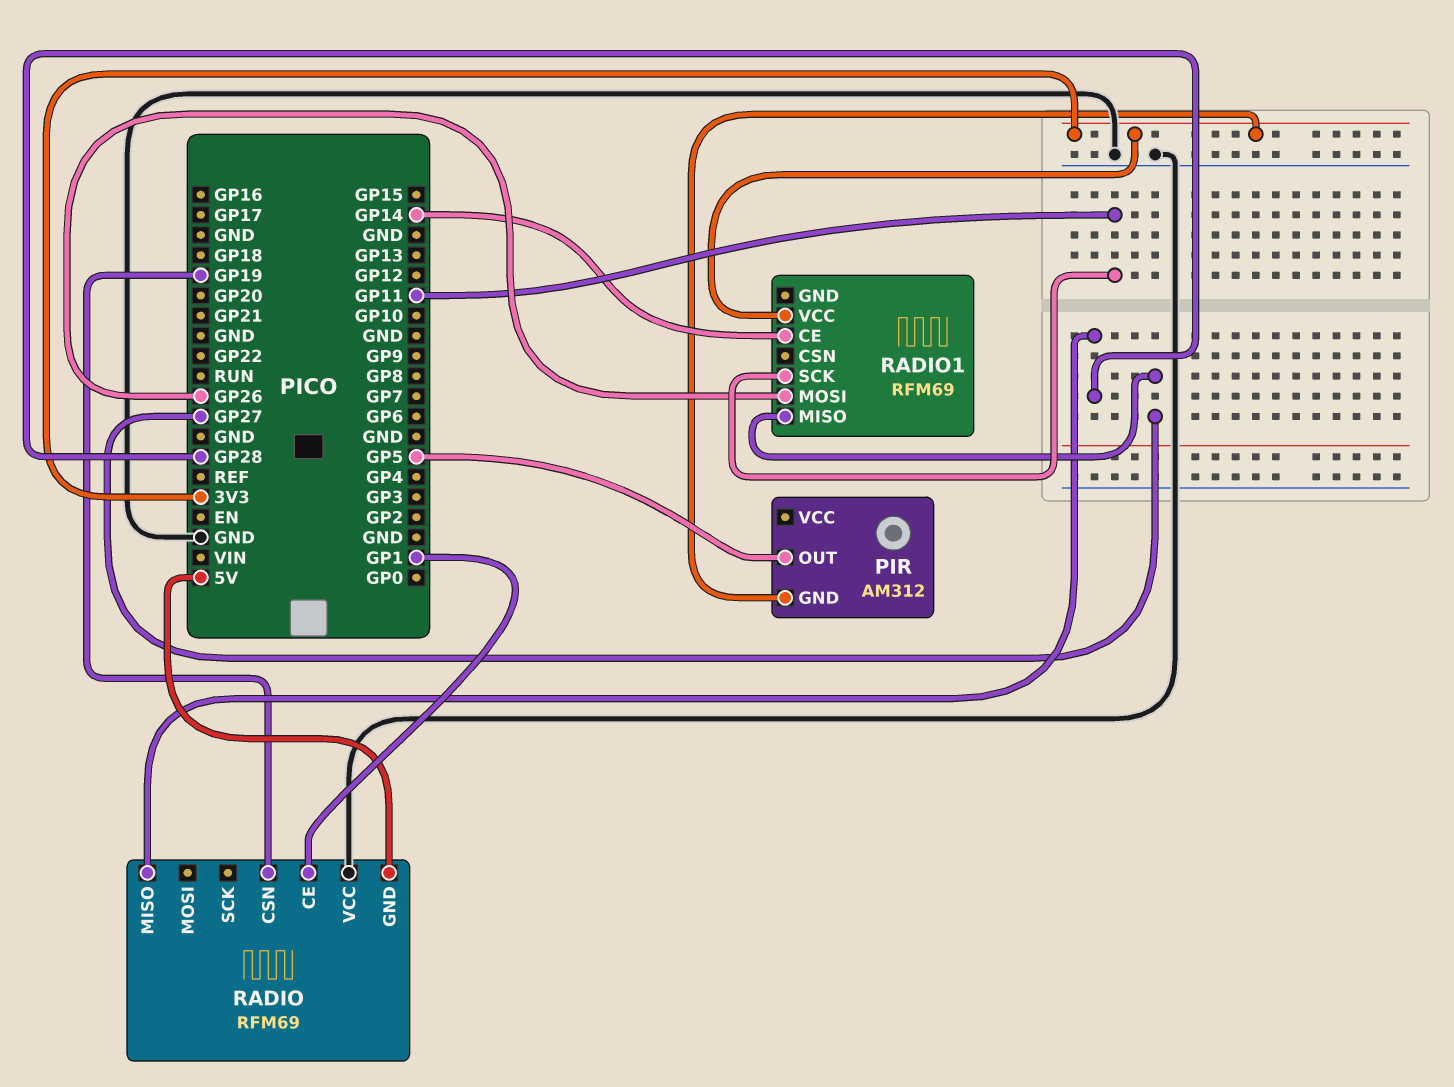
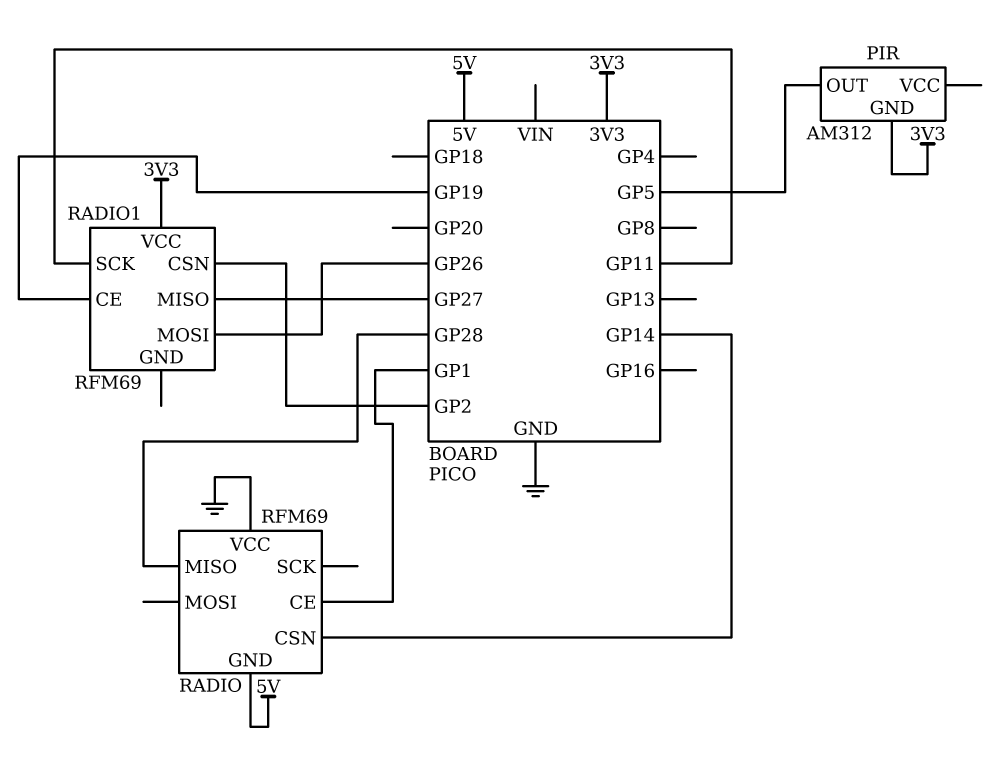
RADIO pin CSN: GP19 -> GP14
RADIO1 pin CE: GP14 -> GP19
RADIO1 pin CSN: none -> GP2

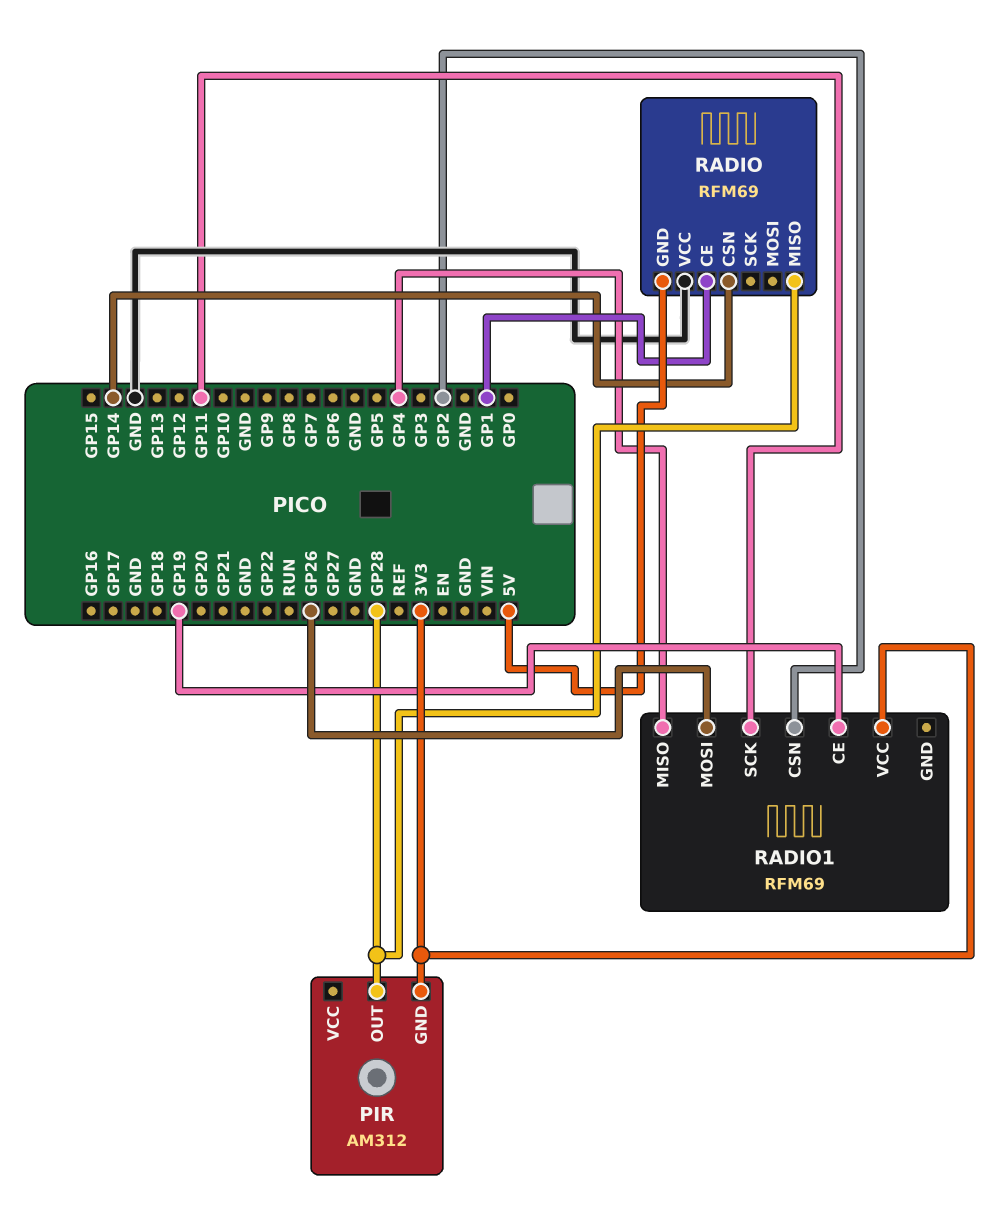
PIR pin OUT: GP5 -> GP28
RADIO1 pin MISO: GP27 -> GP4

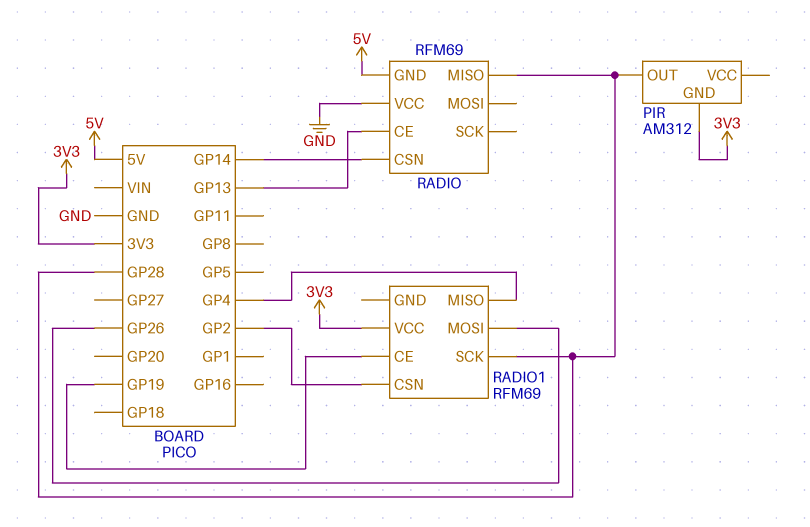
RADIO pin CE: GP1 -> GP13
RADIO1 pin SCK: GP11 -> GP28

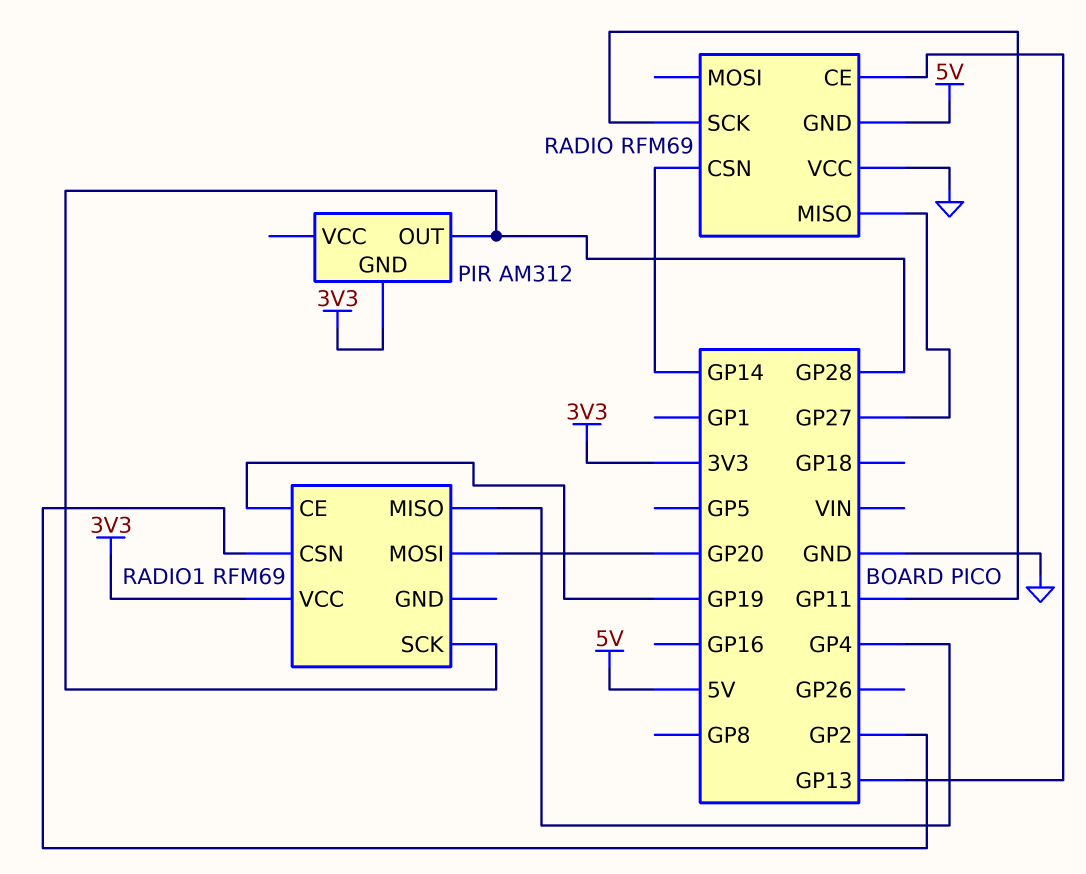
RADIO pin MISO: GP28 -> GP27
RADIO pin SCK: none -> GP11
RADIO1 pin MOSI: GP26 -> GP20

